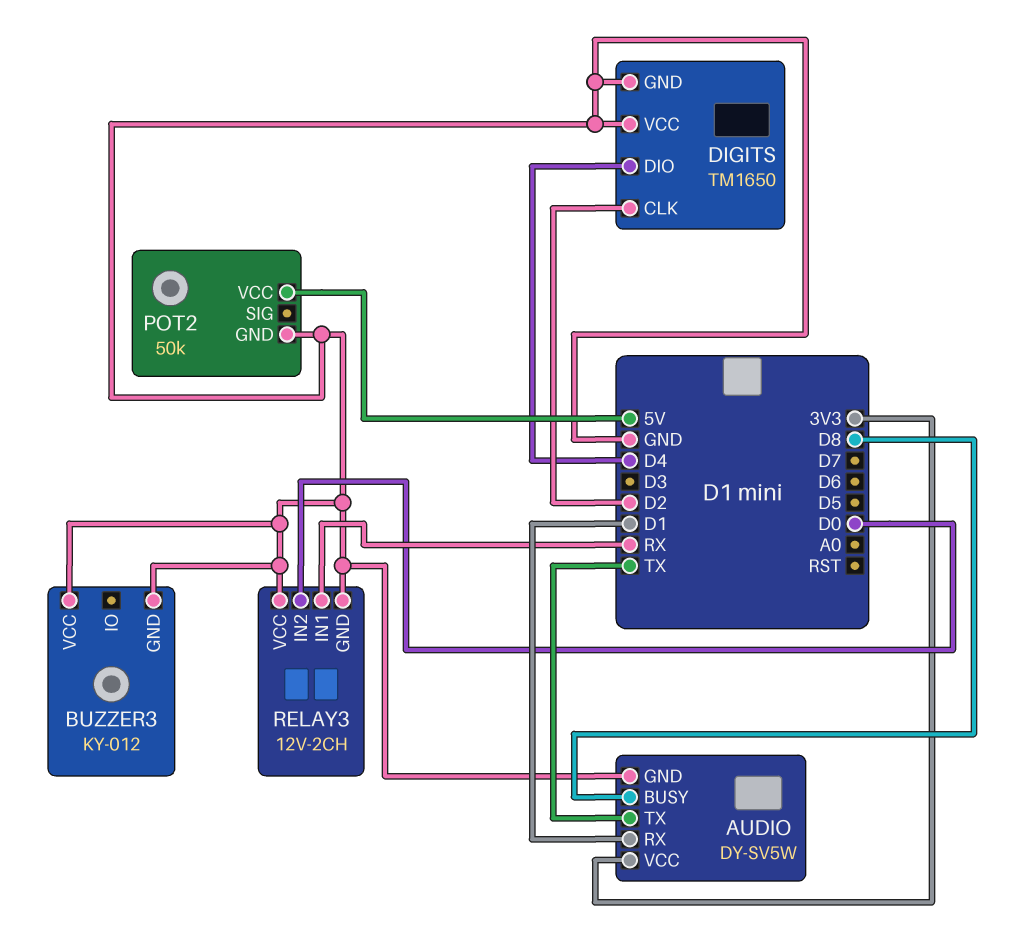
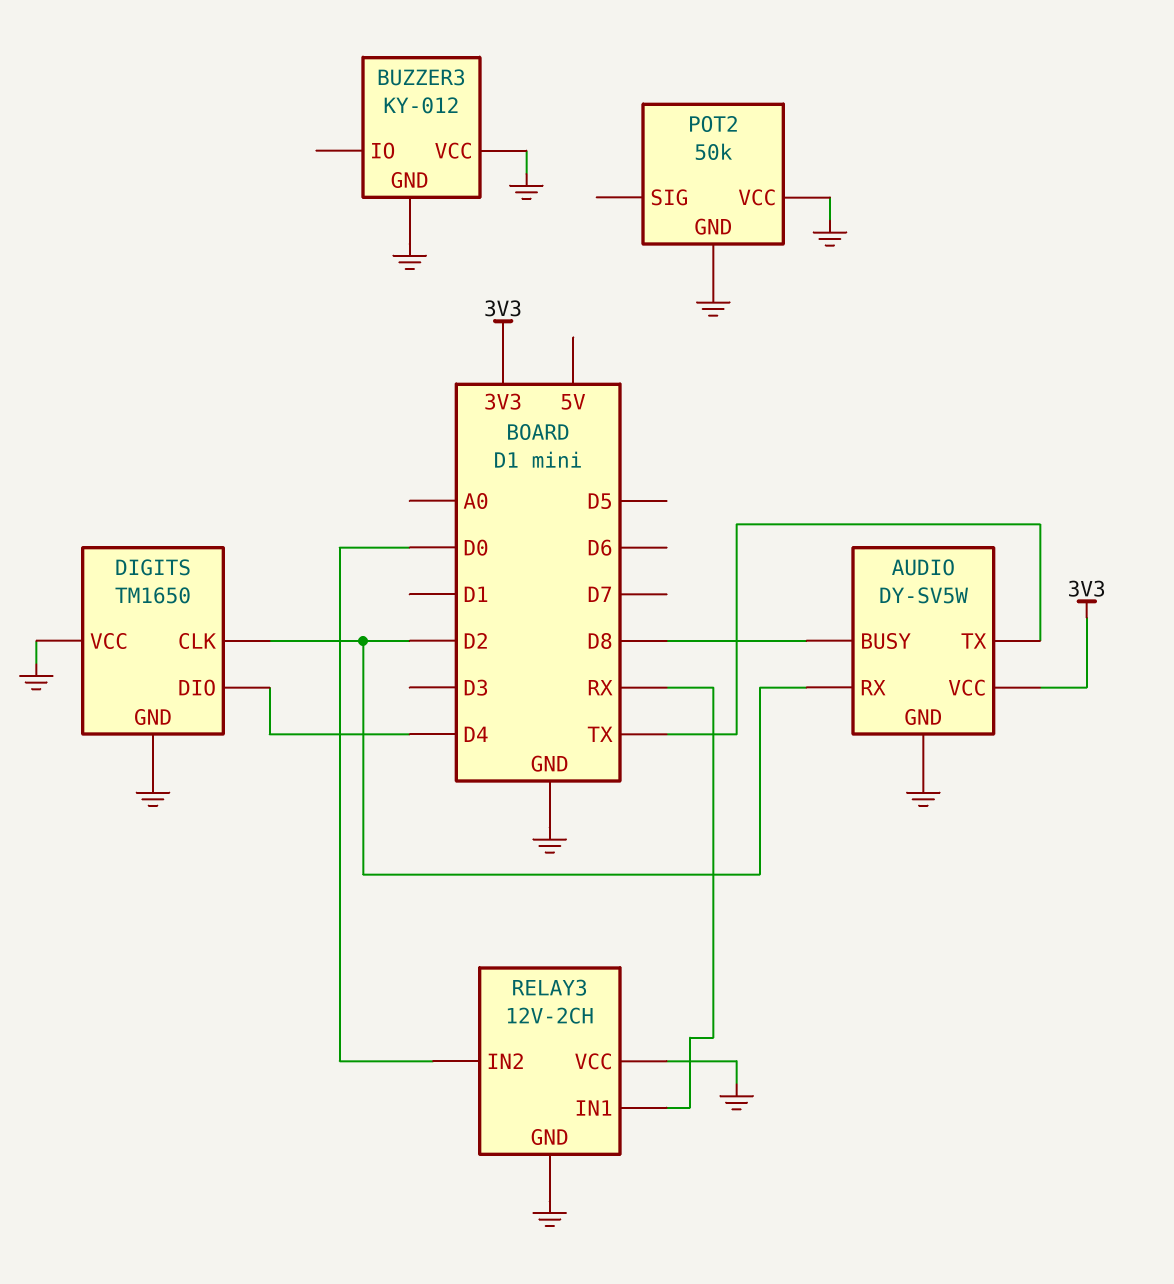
AUDIO pin RX: D1 -> D2
POT2 pin VCC: 5V -> GND

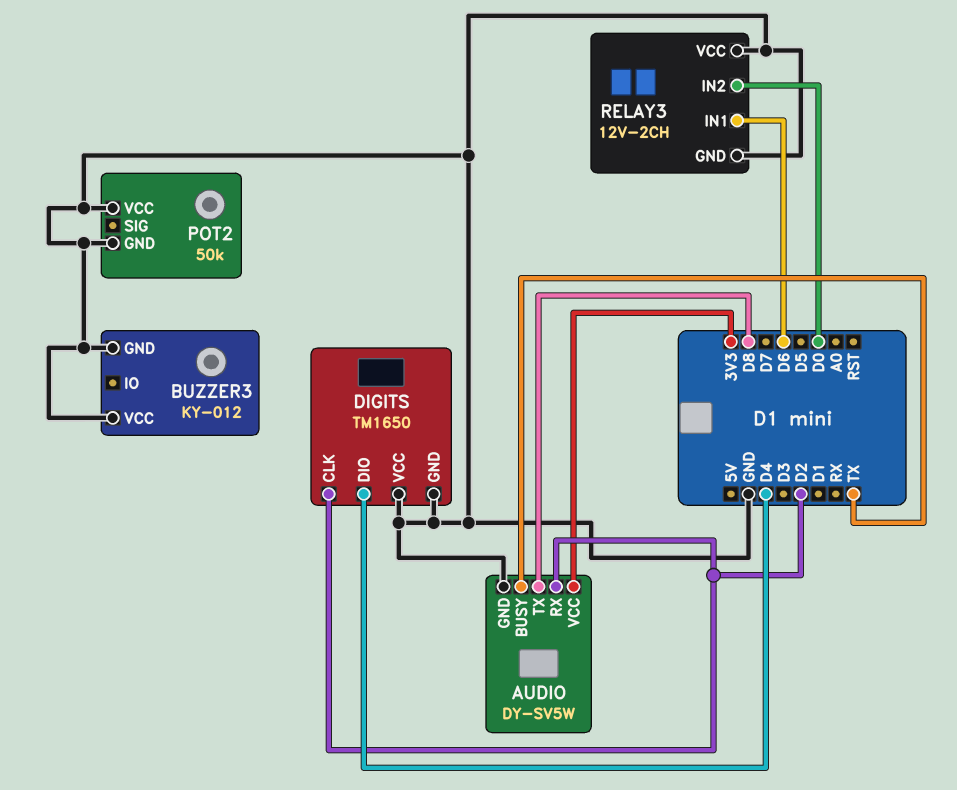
AUDIO pin BUSY: D8 -> TX
AUDIO pin TX: TX -> D8
RELAY3 pin IN1: RX -> D6

